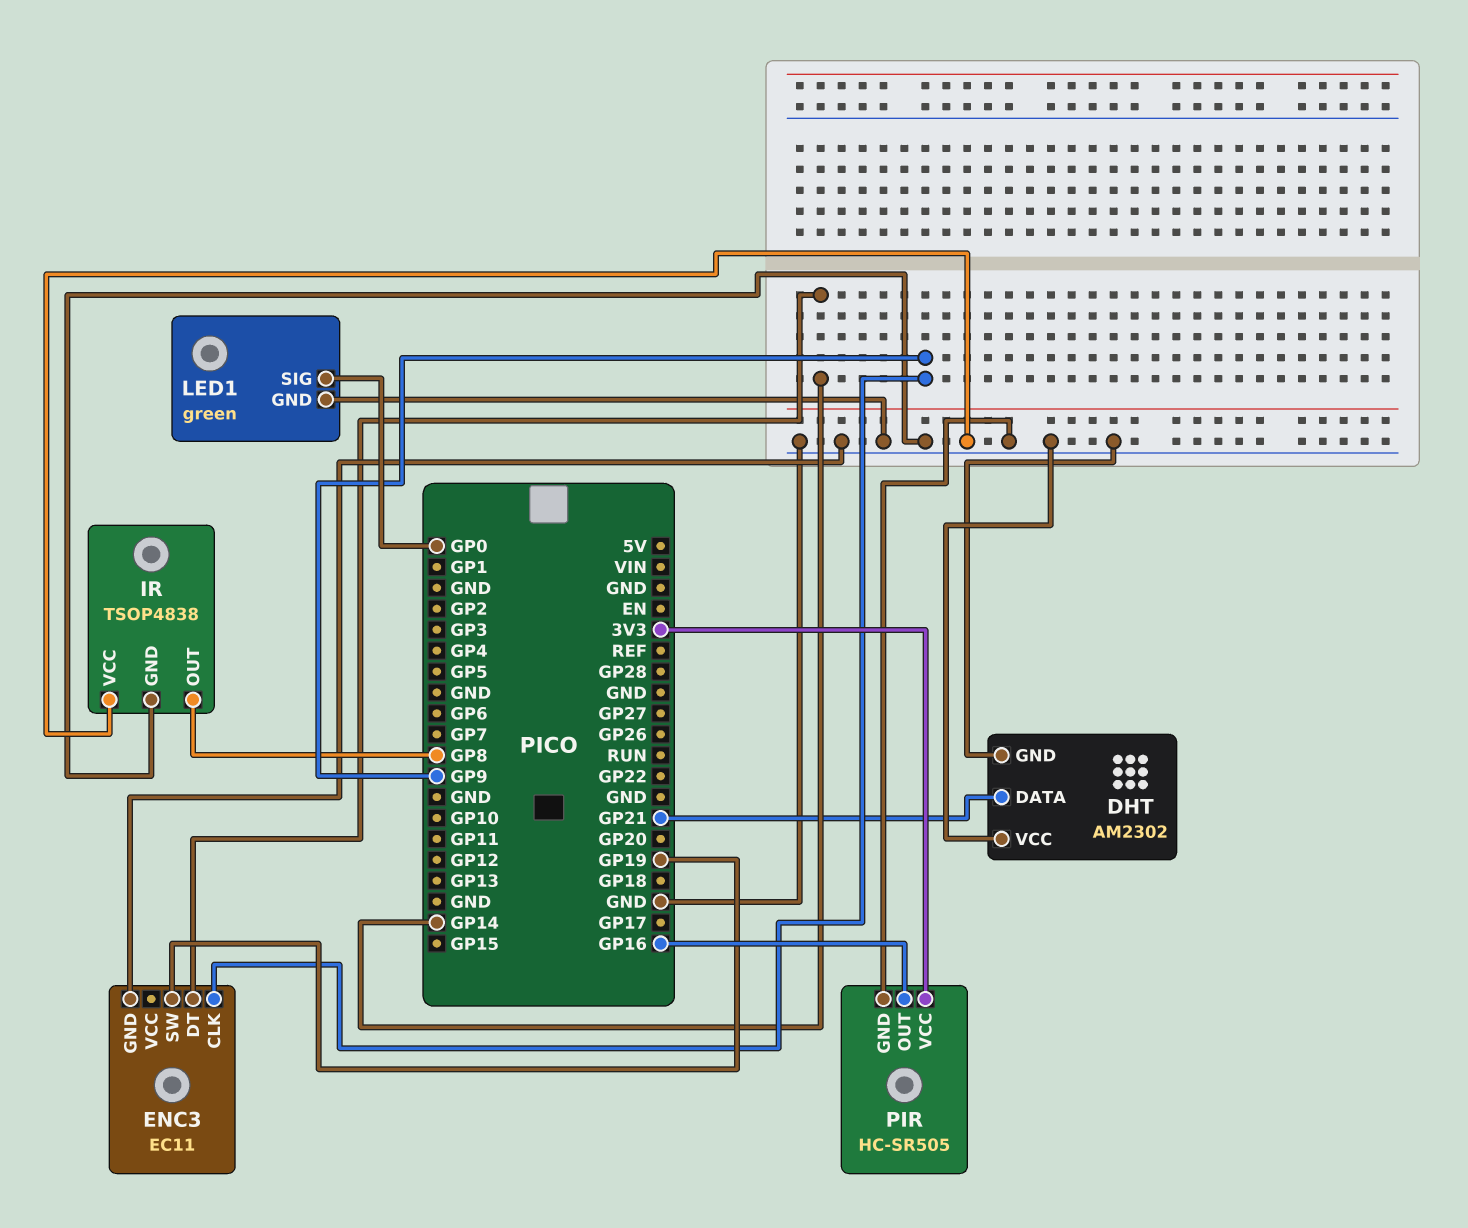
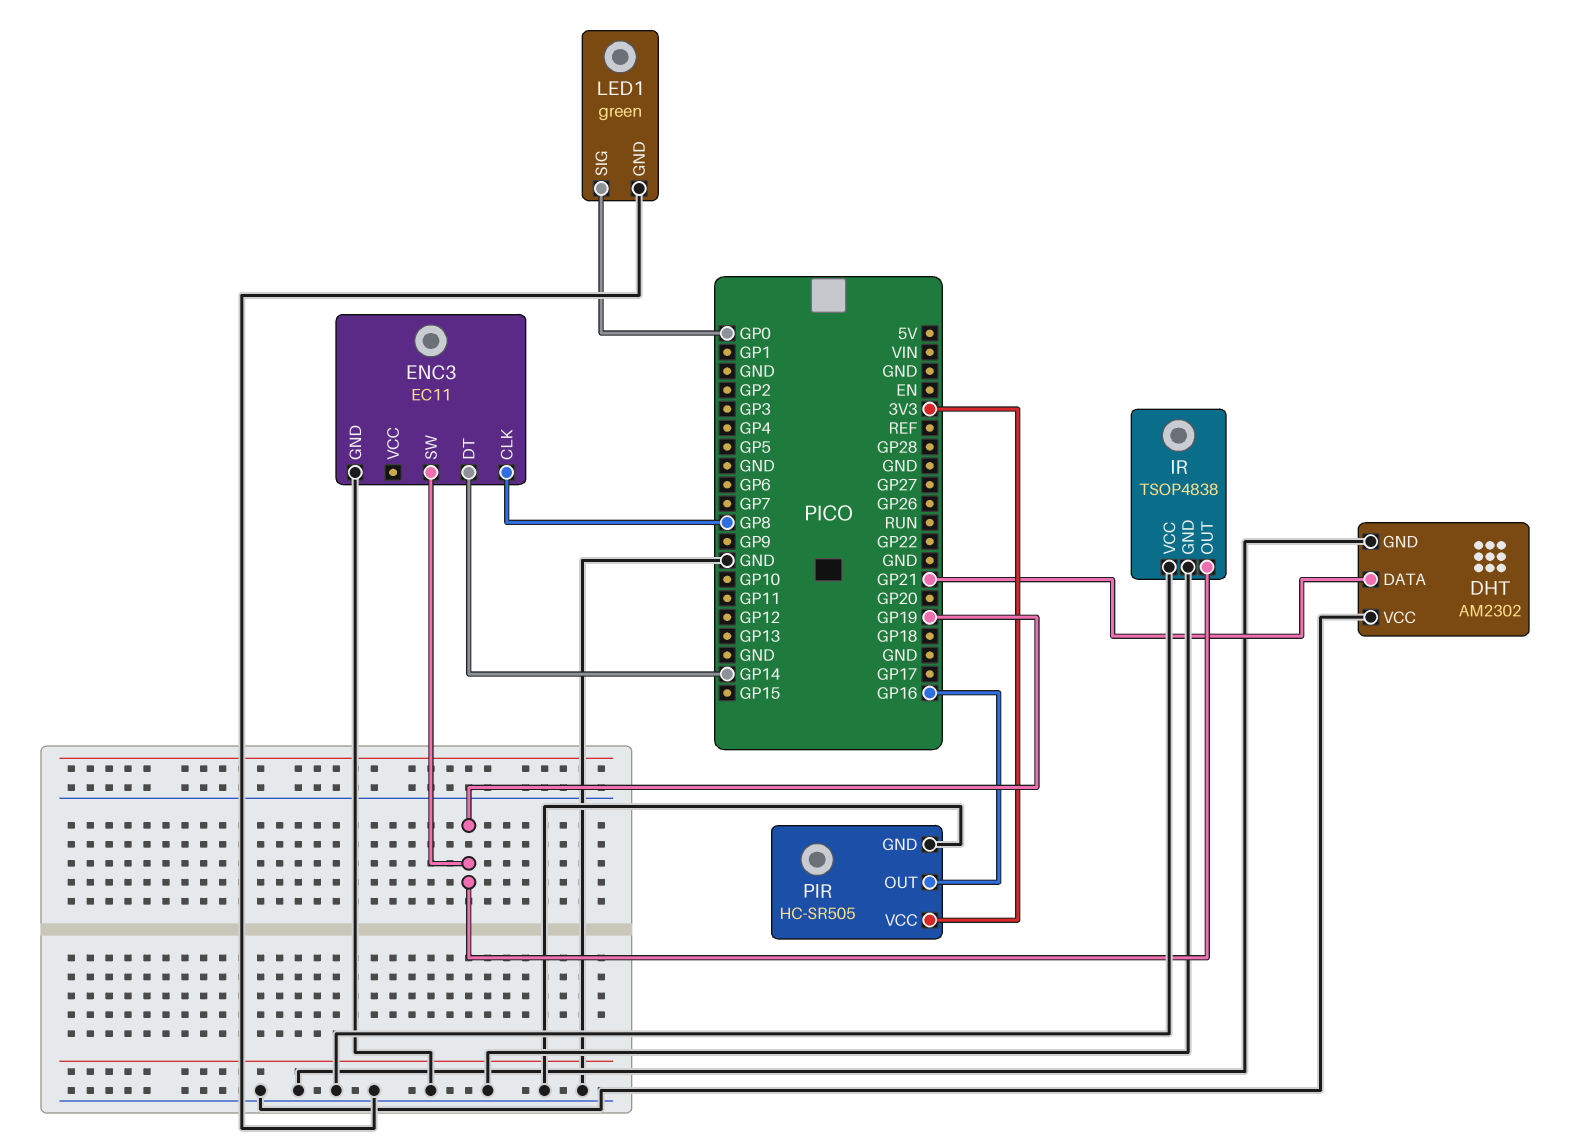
ENC3 pin CLK: GP9 -> GP8
IR pin OUT: GP8 -> GP19

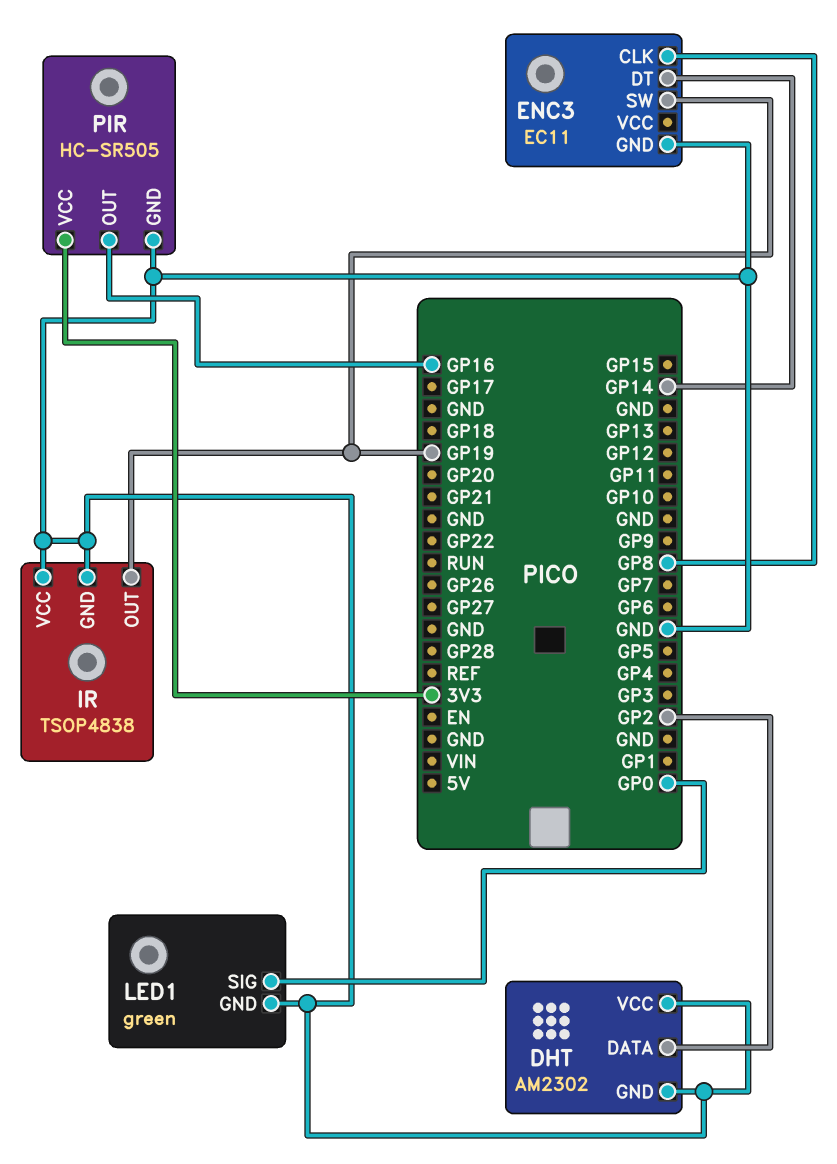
DHT pin DATA: GP21 -> GP2

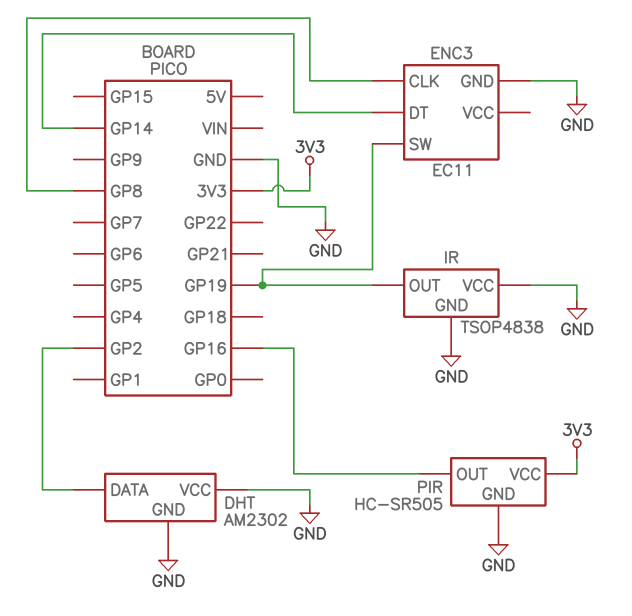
LED1: green -> none
LED1 pin GND: GND -> none
LED1 pin SIG: GP0 -> none

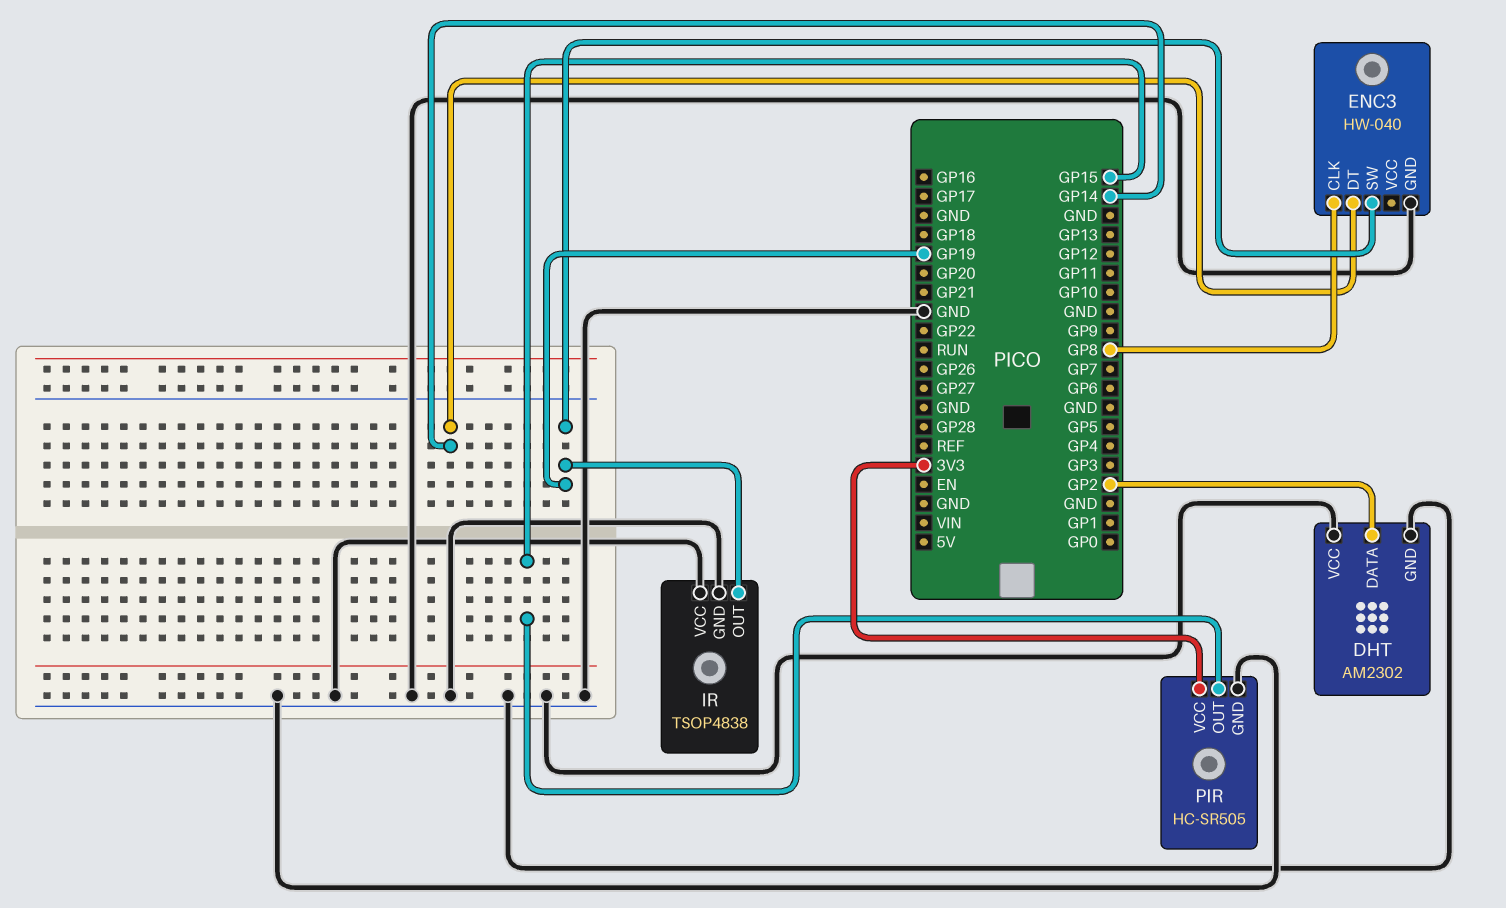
ENC3: EC11 -> HW-040
PIR pin OUT: GP16 -> GP15

